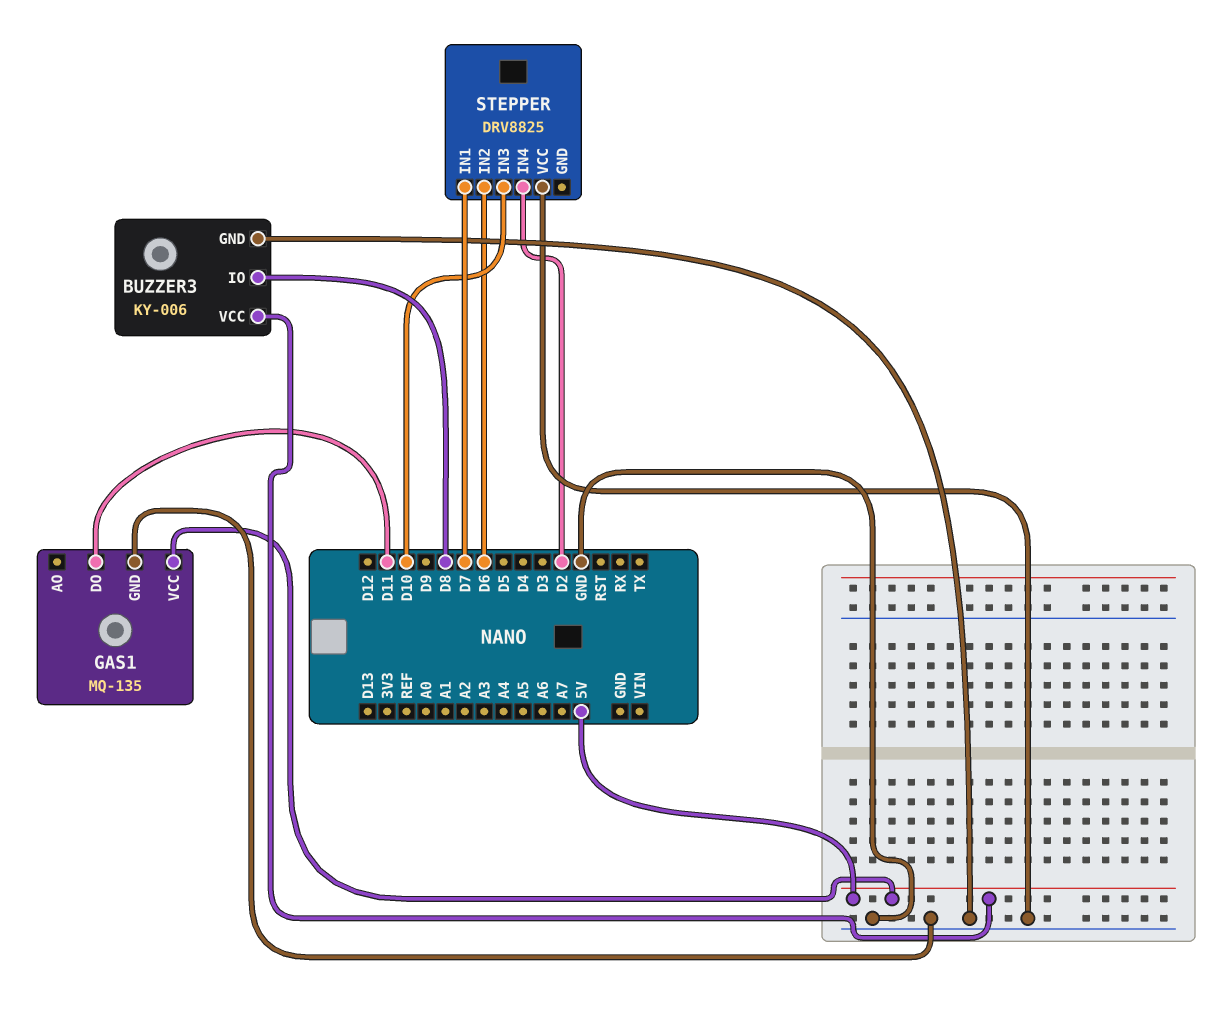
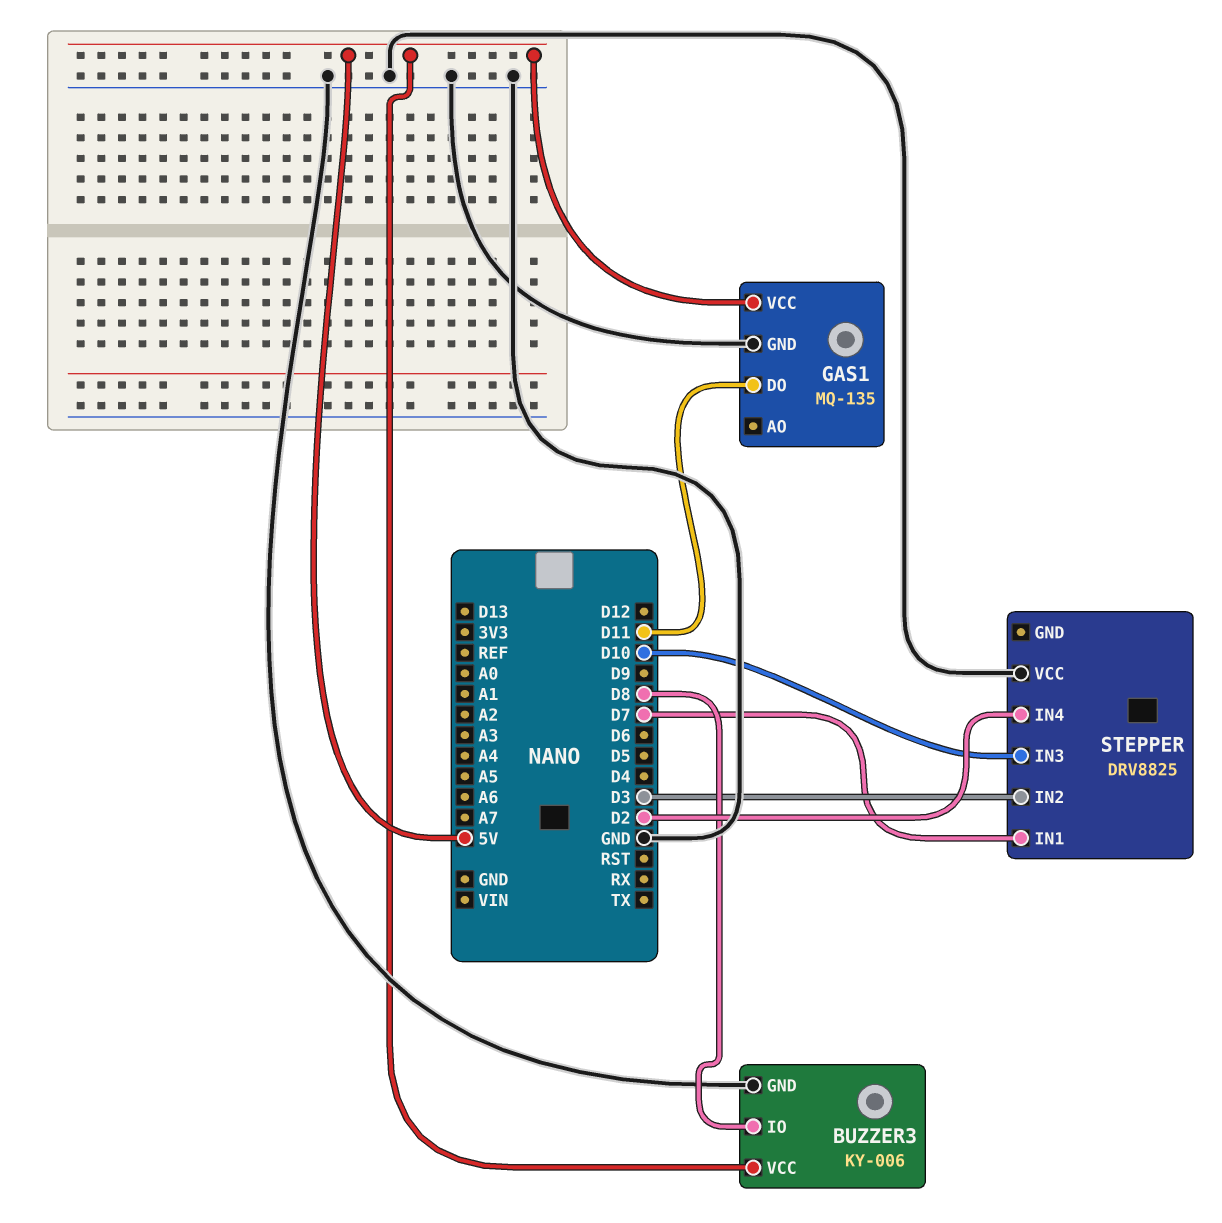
STEPPER pin IN2: D6 -> D3

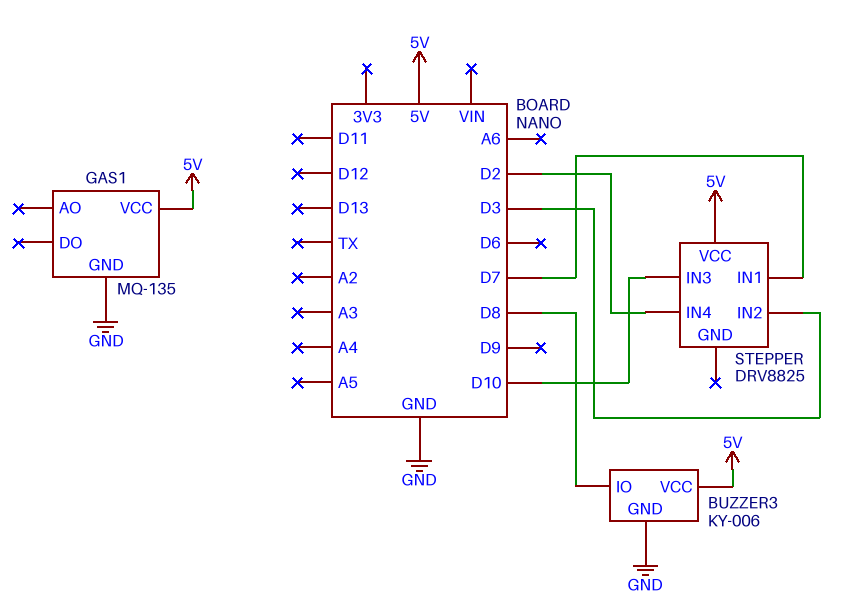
GAS1 pin DO: D11 -> none
STEPPER pin VCC: GND -> 5V

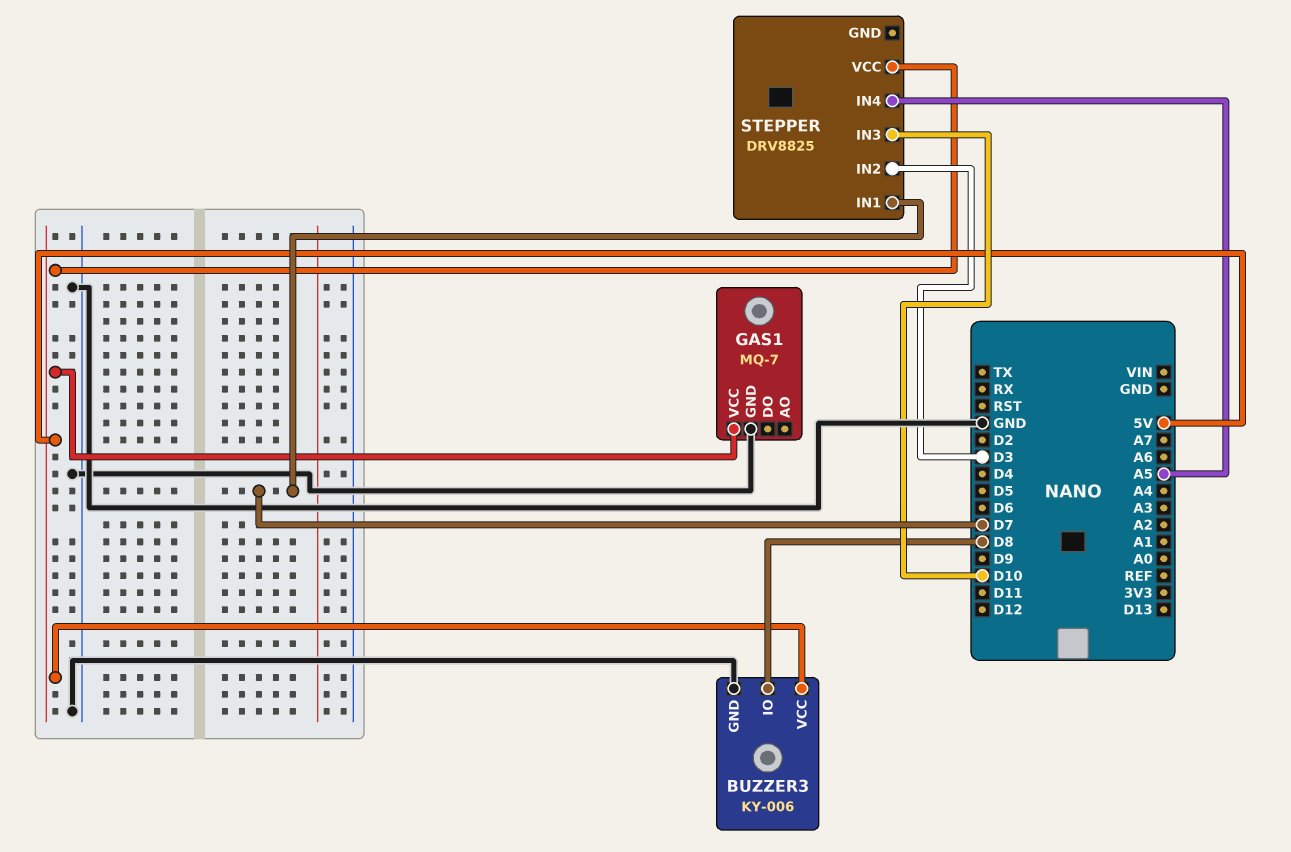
GAS1: MQ-135 -> MQ-7
STEPPER pin IN4: D2 -> A5

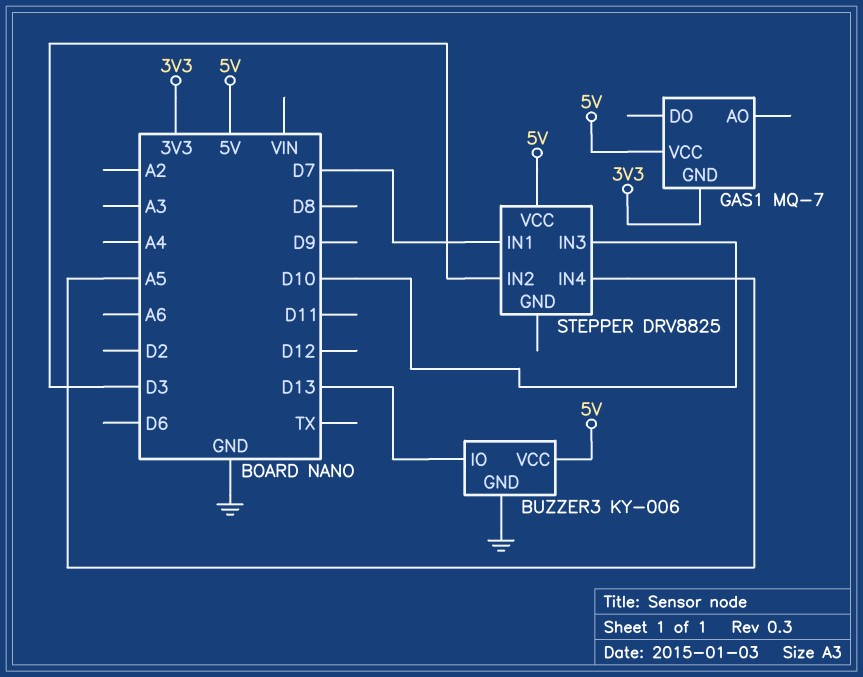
BUZZER3 pin IO: D8 -> D13
GAS1 pin GND: GND -> 3V3

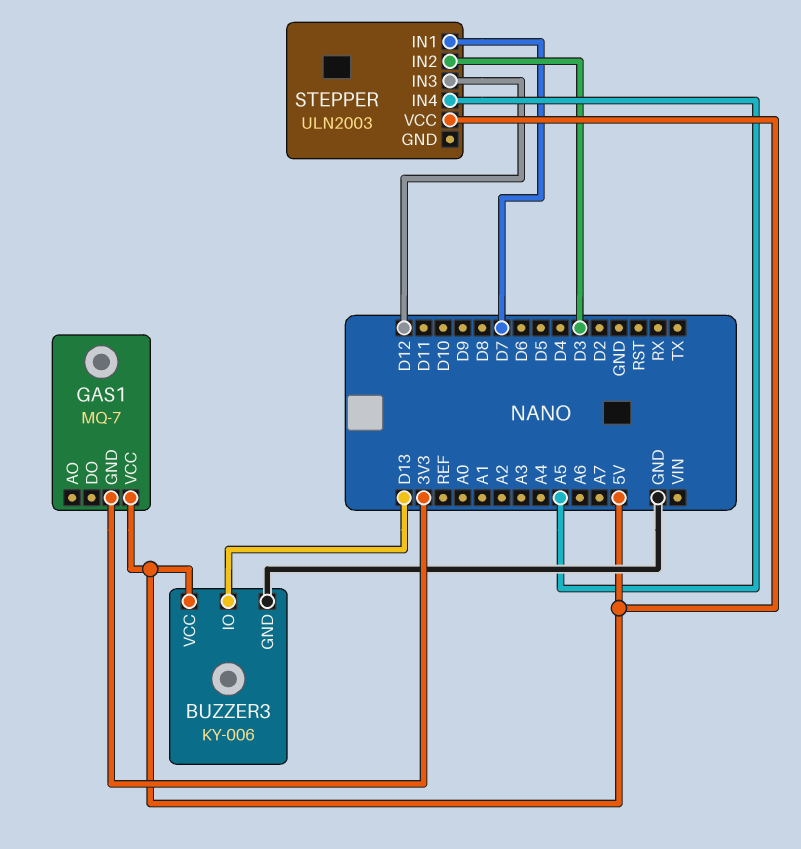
STEPPER: DRV8825 -> ULN2003
STEPPER pin IN3: D10 -> D12

